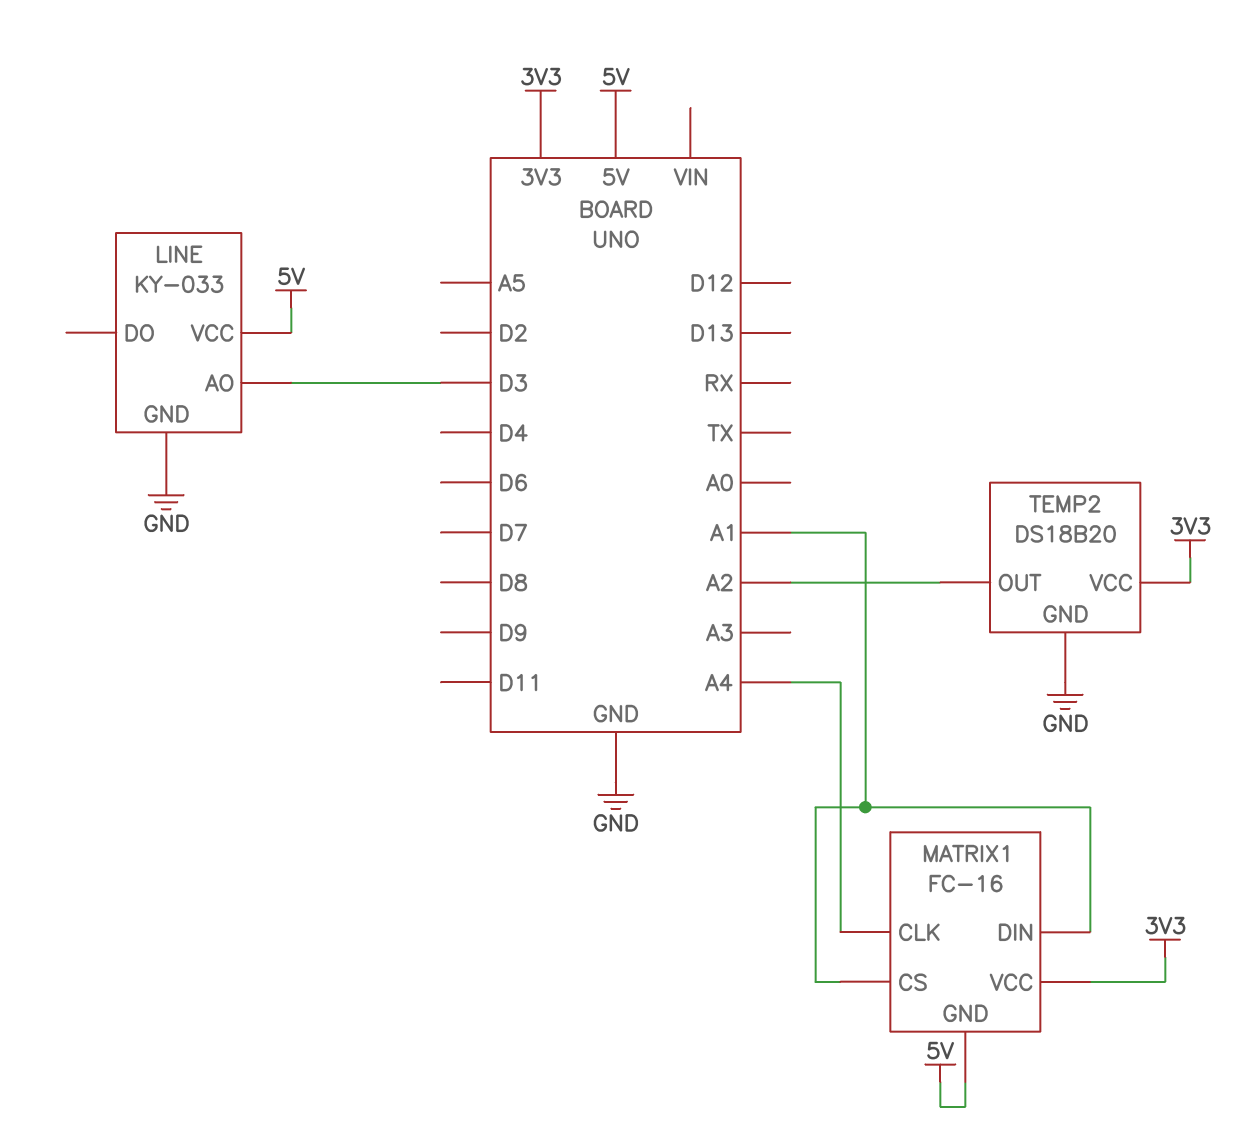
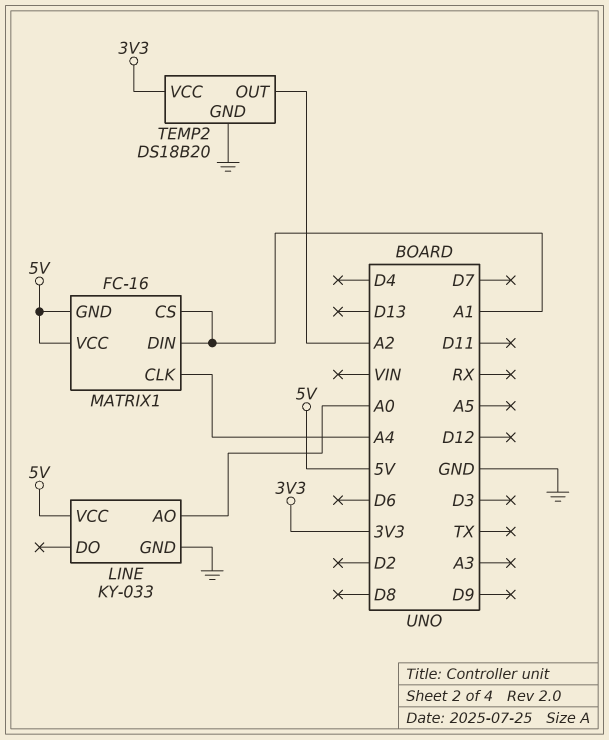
LINE pin AO: D3 -> A0
MATRIX1 pin VCC: 3V3 -> 5V

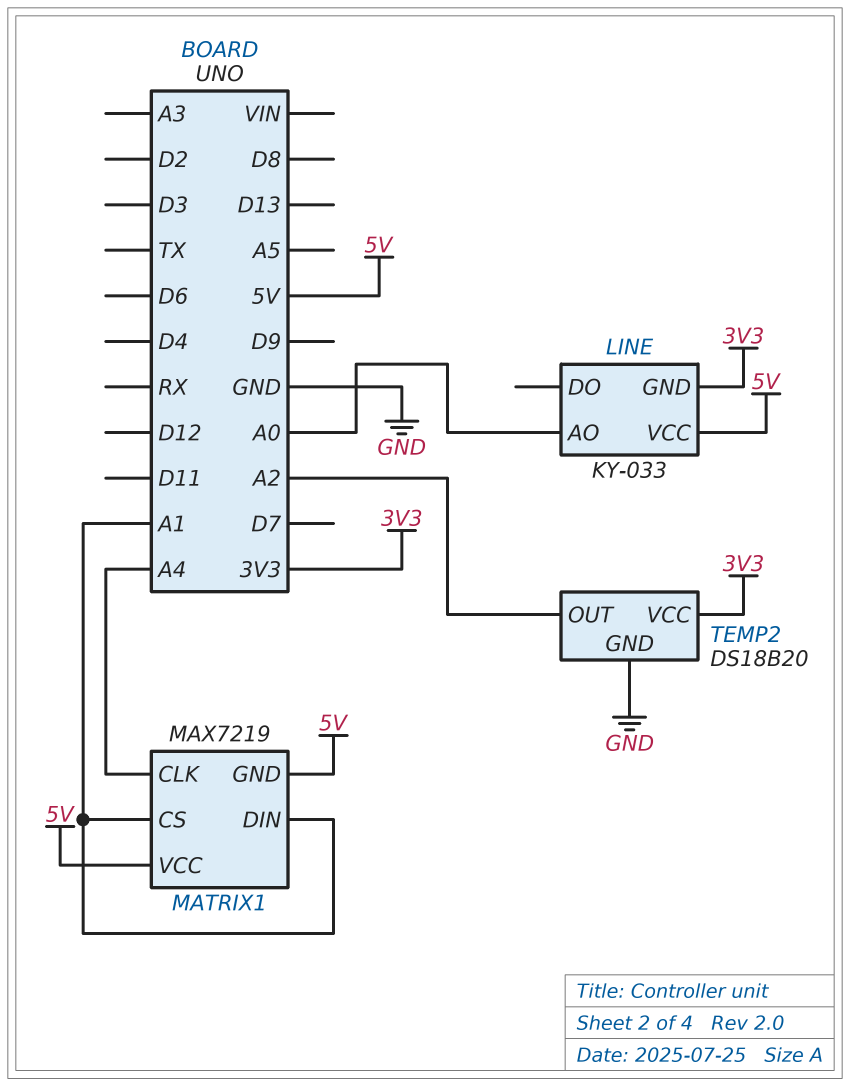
LINE pin GND: GND -> 3V3
MATRIX1: FC-16 -> MAX7219

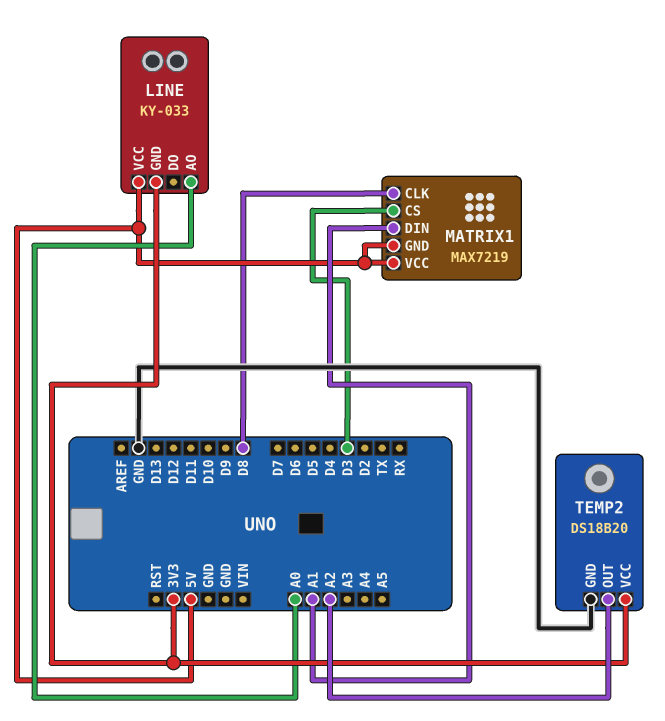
MATRIX1 pin CLK: A4 -> D8
MATRIX1 pin CS: A1 -> D3

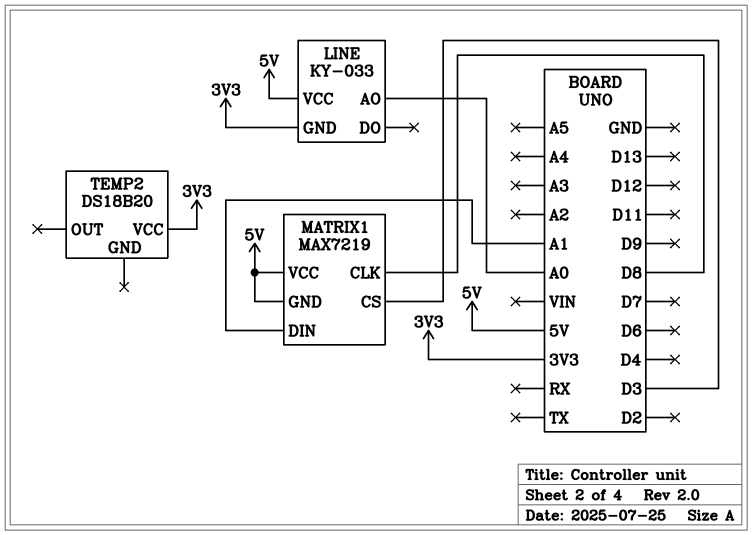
TEMP2 pin GND: GND -> none
TEMP2 pin OUT: A2 -> none

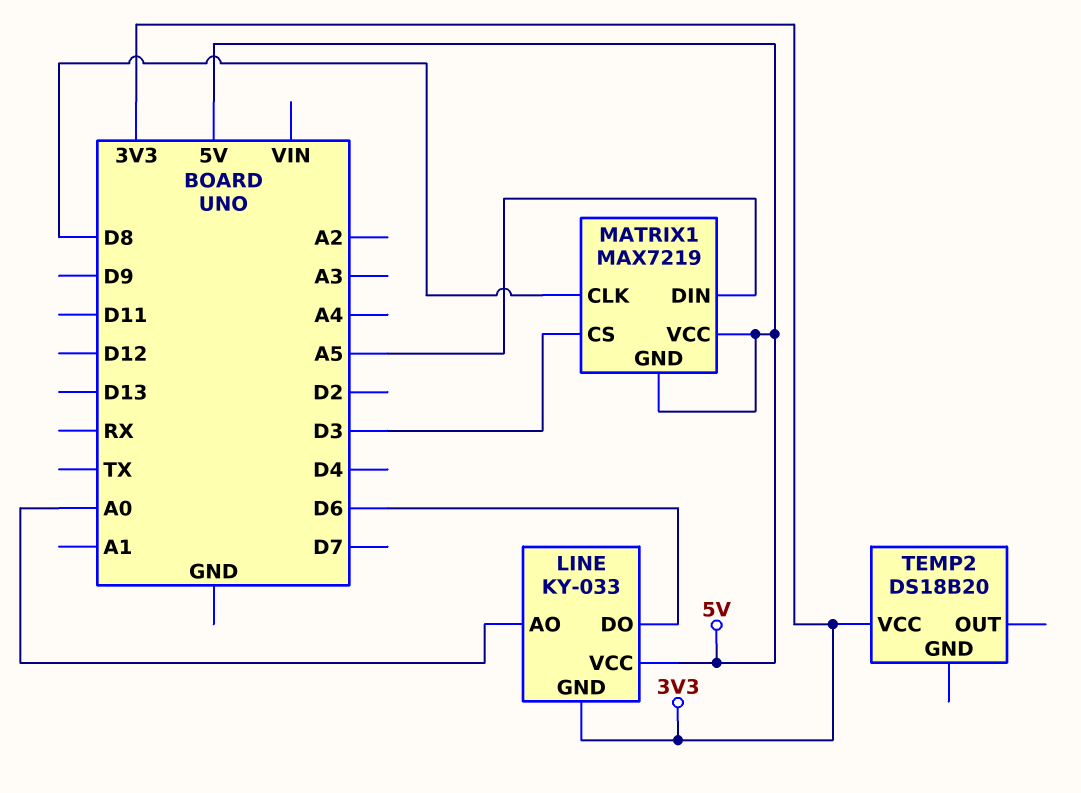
LINE pin DO: none -> D6
MATRIX1 pin DIN: A1 -> A5

